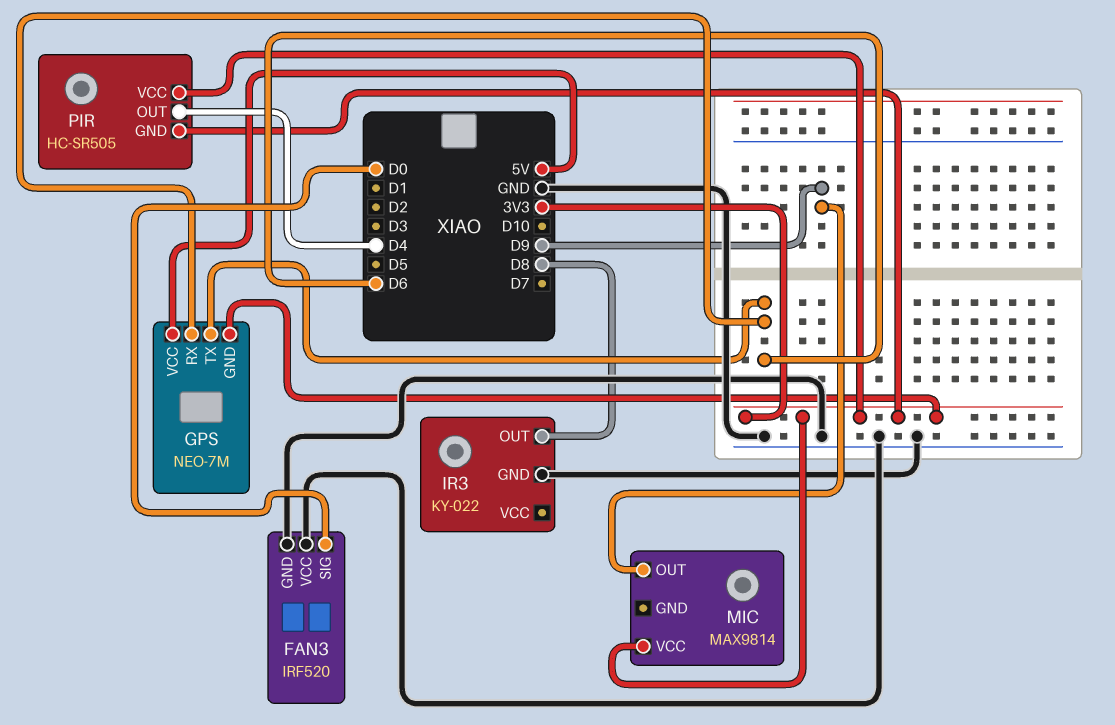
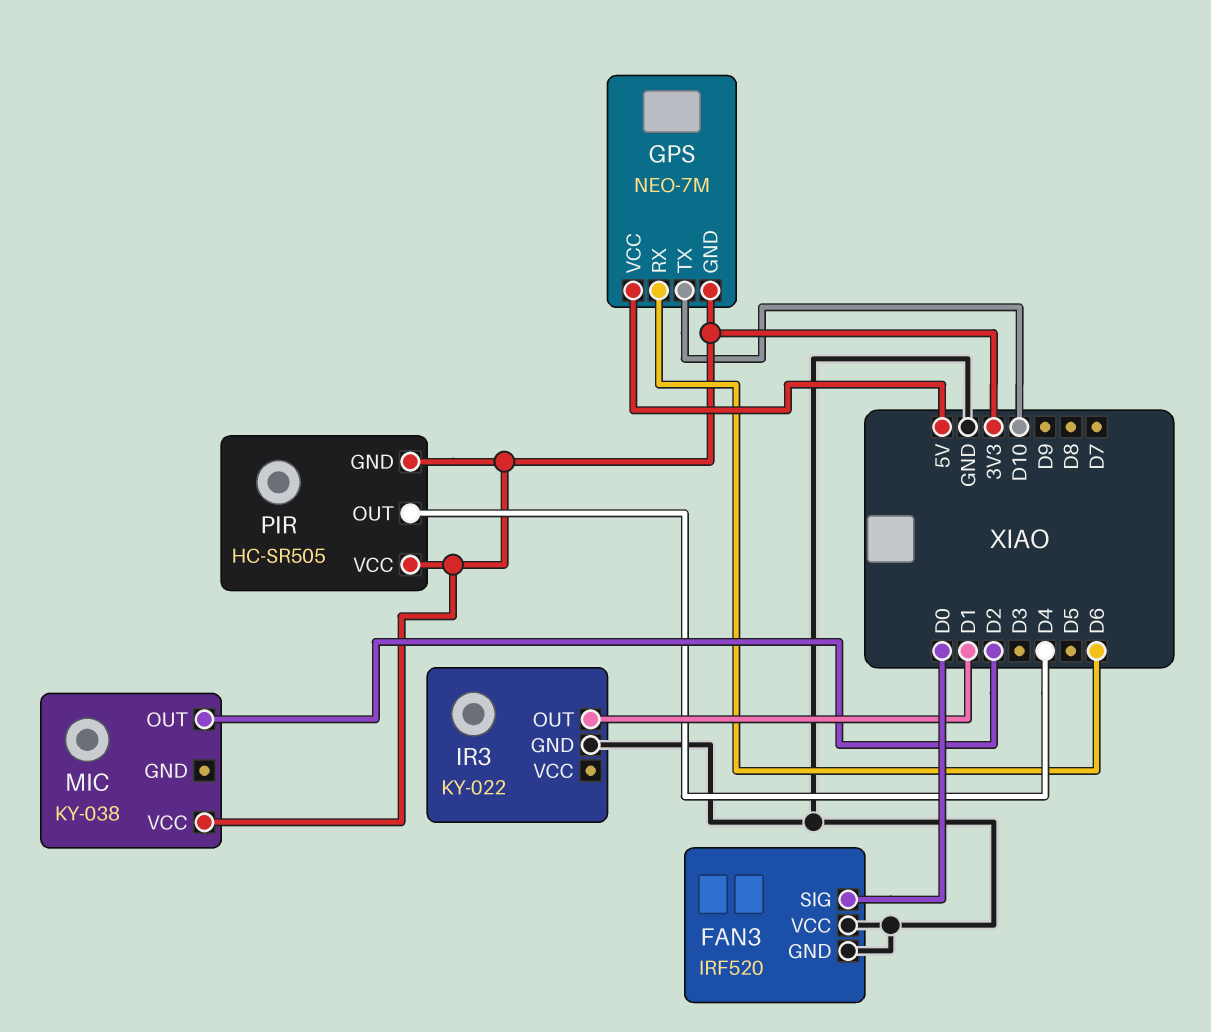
GPS pin TX: D6 -> D10
IR3 pin OUT: D8 -> D1
MIC: MAX9814 -> KY-038
MIC pin OUT: D9 -> D2

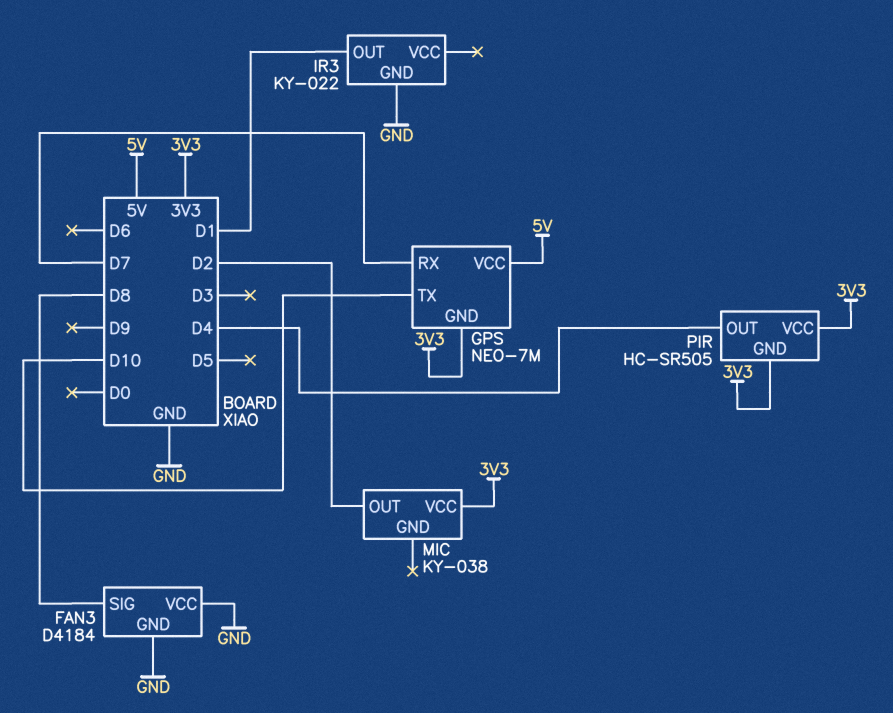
FAN3: IRF520 -> D4184
FAN3 pin SIG: D0 -> D8
GPS pin RX: D6 -> D7

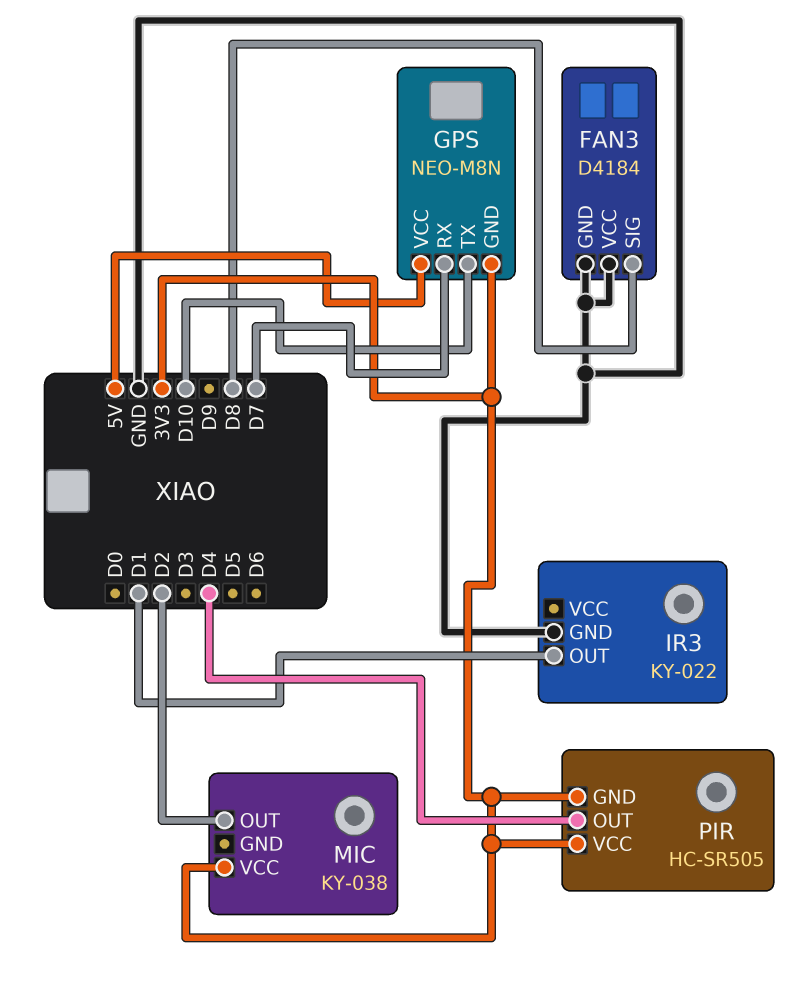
GPS: NEO-7M -> NEO-M8N

